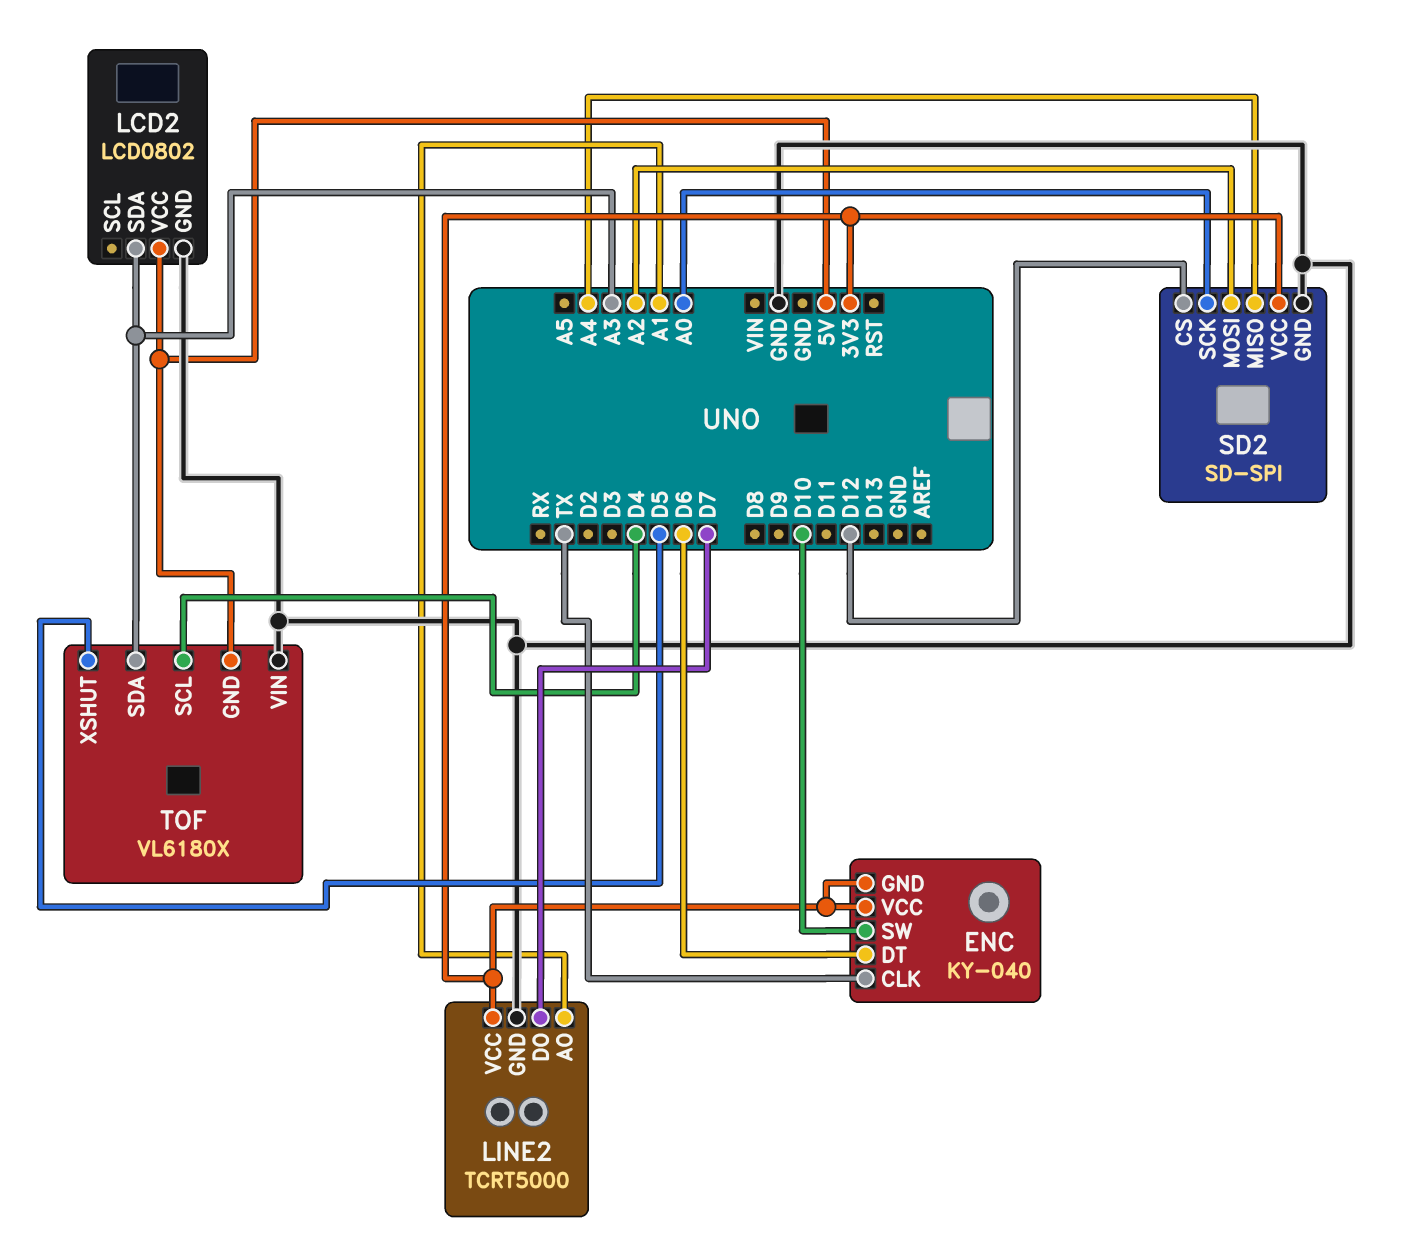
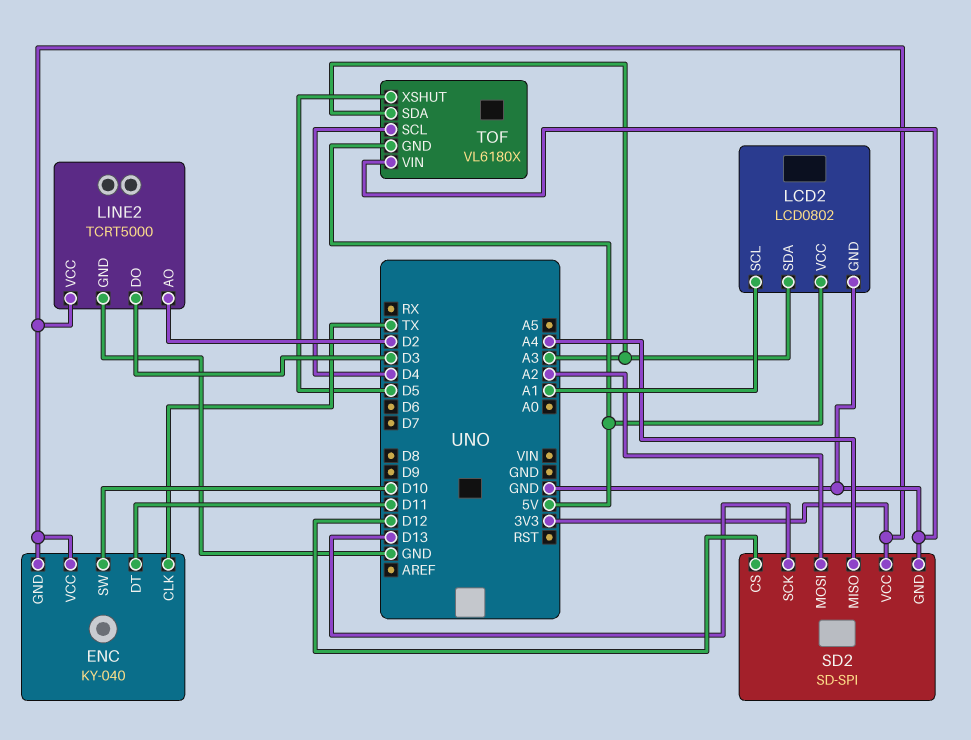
ENC pin DT: D6 -> D11
LCD2 pin SCL: none -> A1
LINE2 pin AO: A1 -> D2
LINE2 pin DO: D7 -> D3
SD2 pin SCK: A0 -> D13

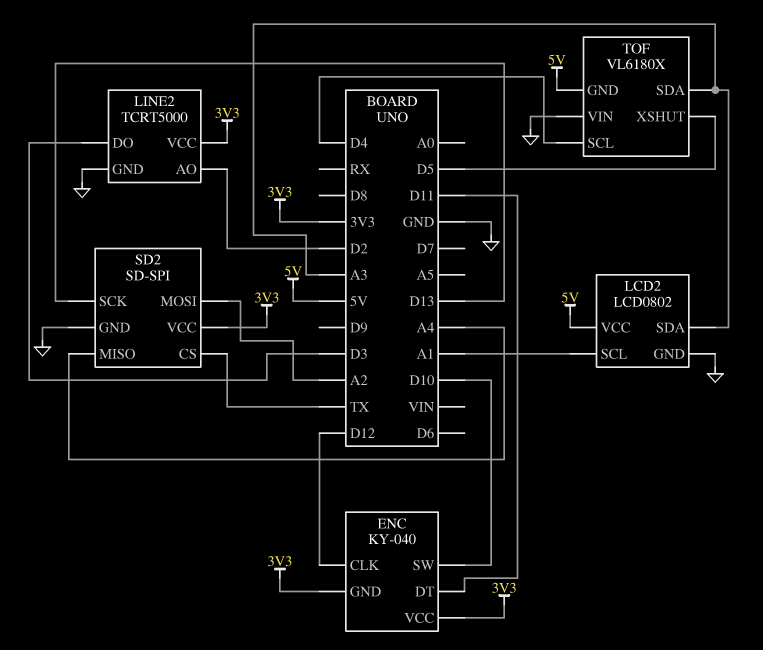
ENC pin CLK: TX -> D12
SD2 pin CS: D12 -> TX

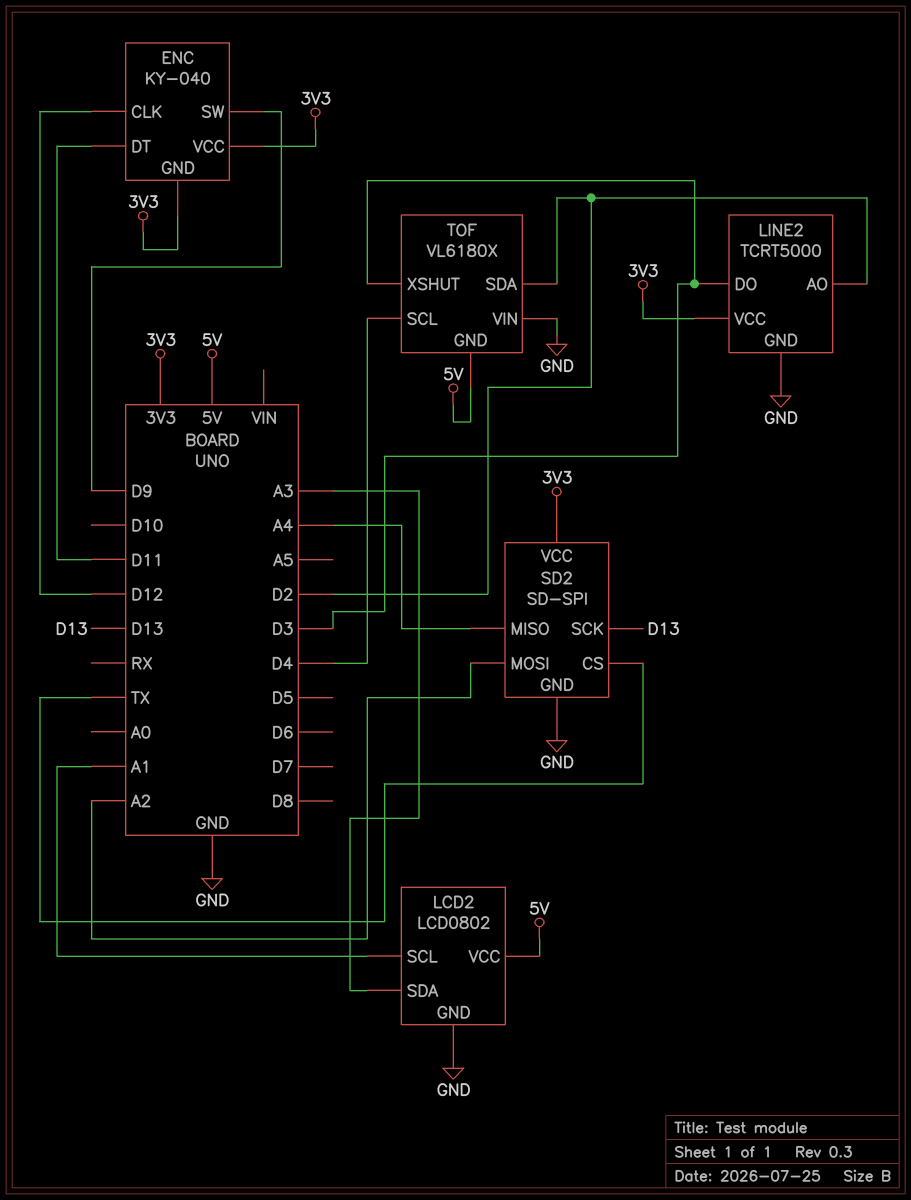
ENC pin SW: D10 -> D9
TOF pin SDA: A3 -> D2
TOF pin XSHUT: D5 -> D3

